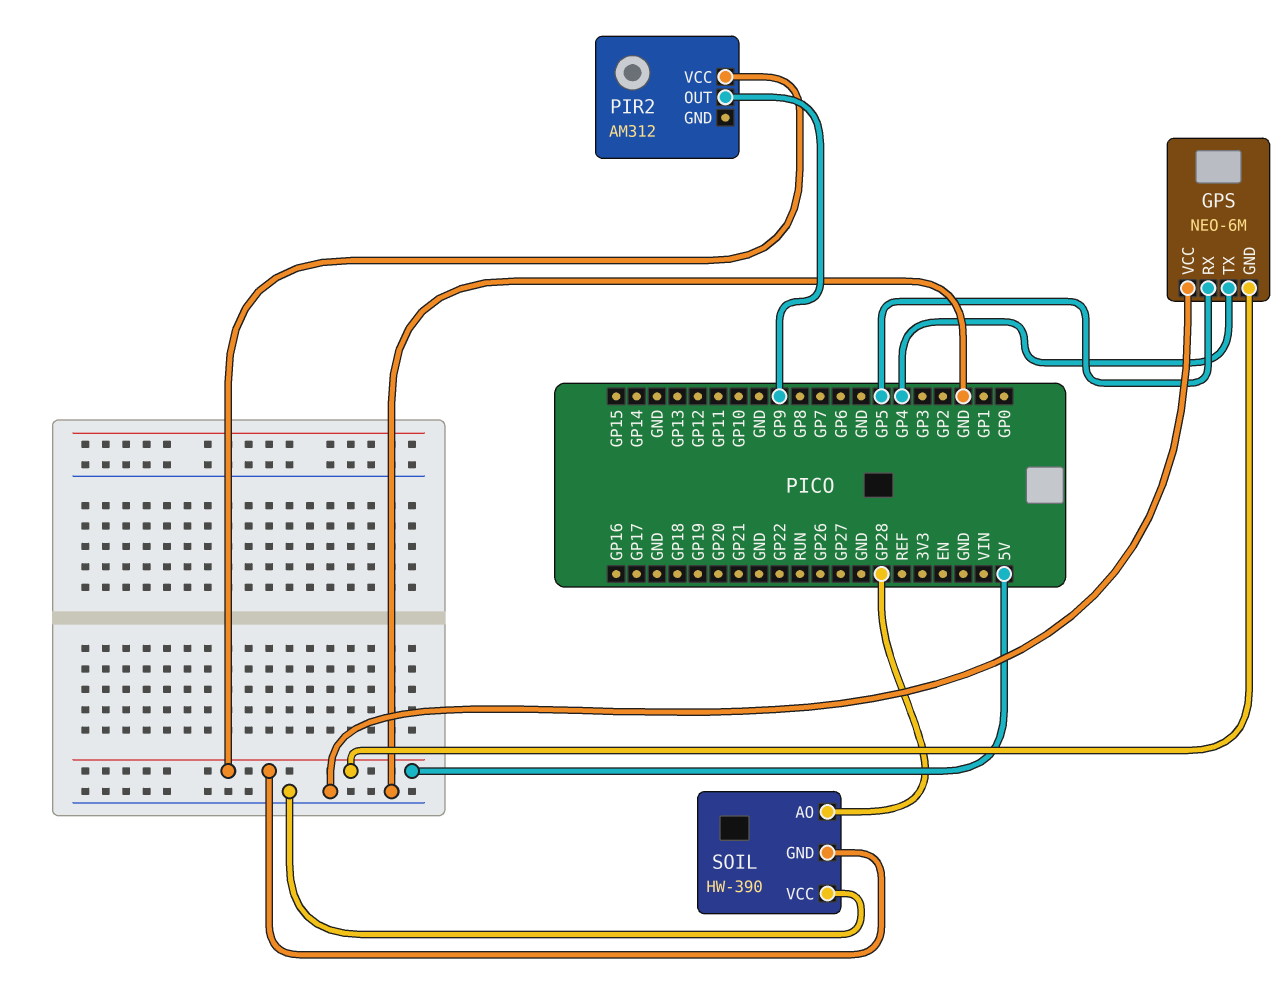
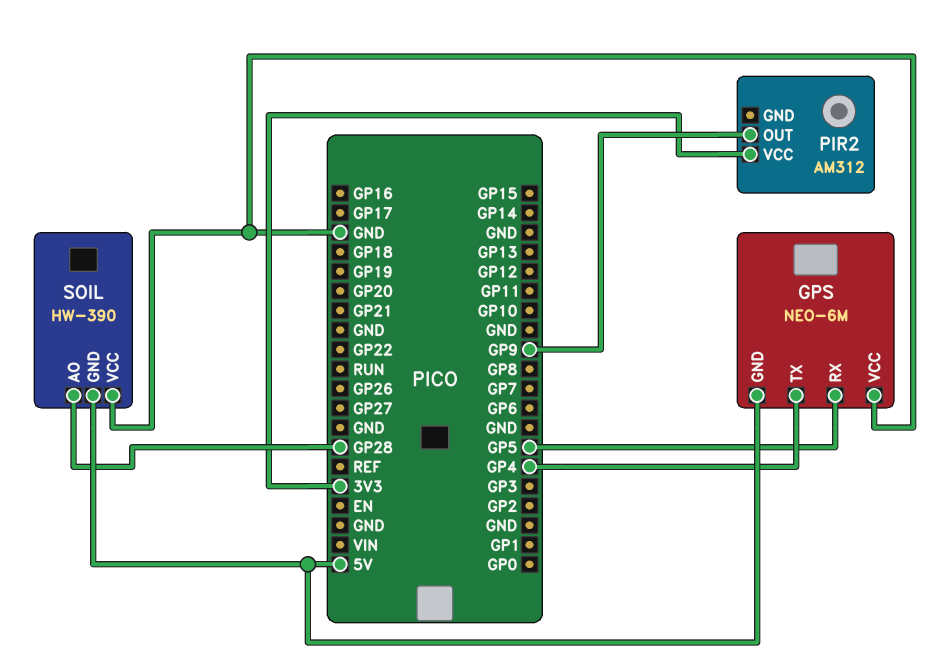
PIR2 pin VCC: 5V -> 3V3

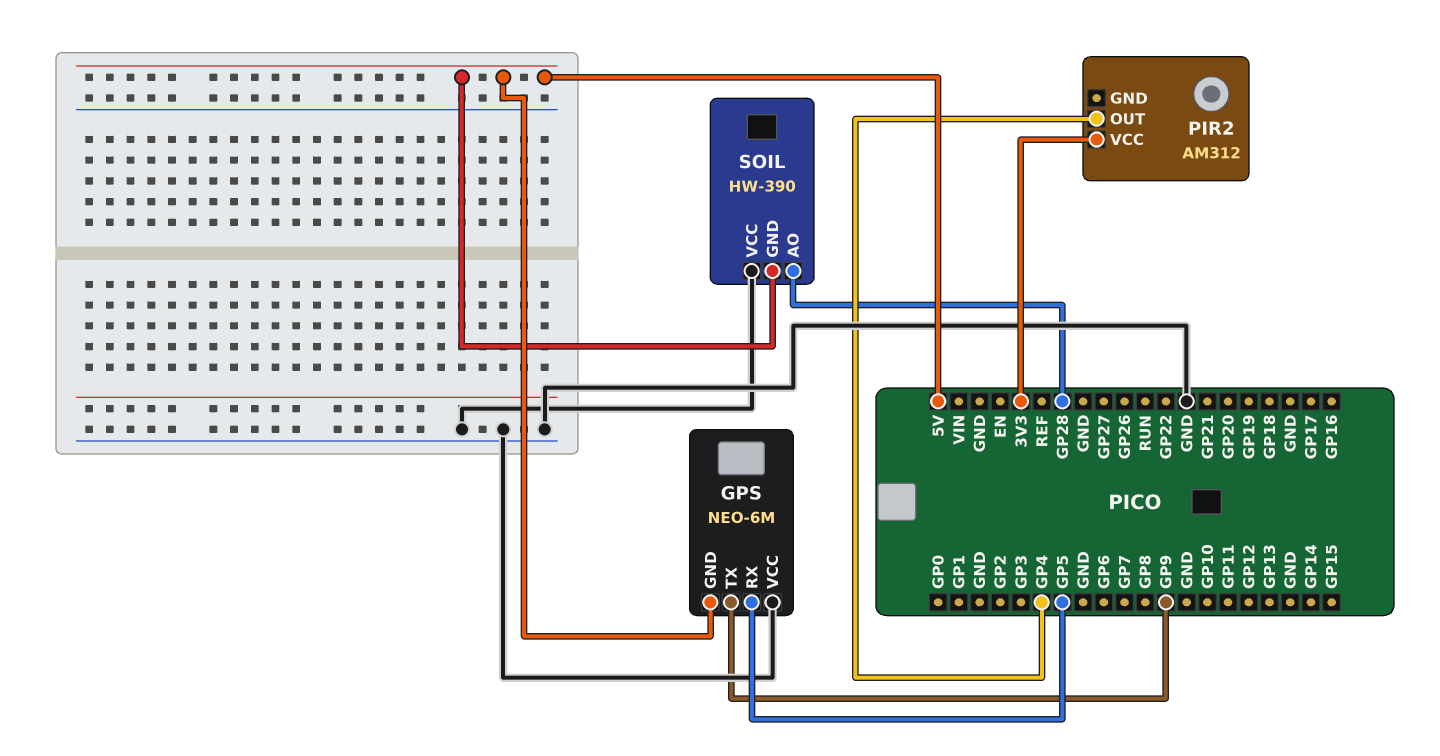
GPS pin TX: GP4 -> GP9
PIR2 pin OUT: GP9 -> GP4

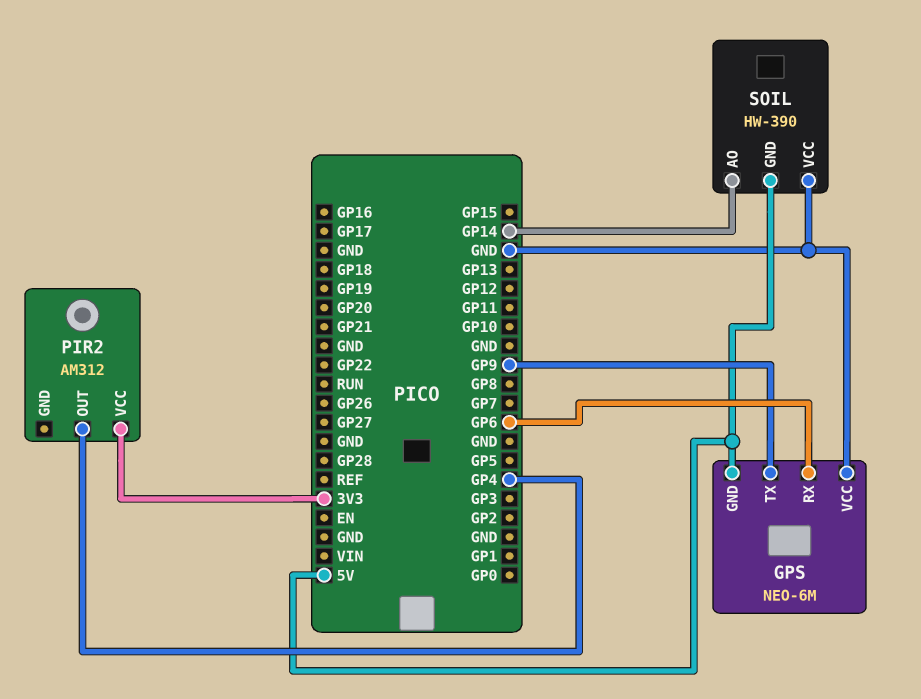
GPS pin RX: GP5 -> GP6
SOIL pin AO: GP28 -> GP14

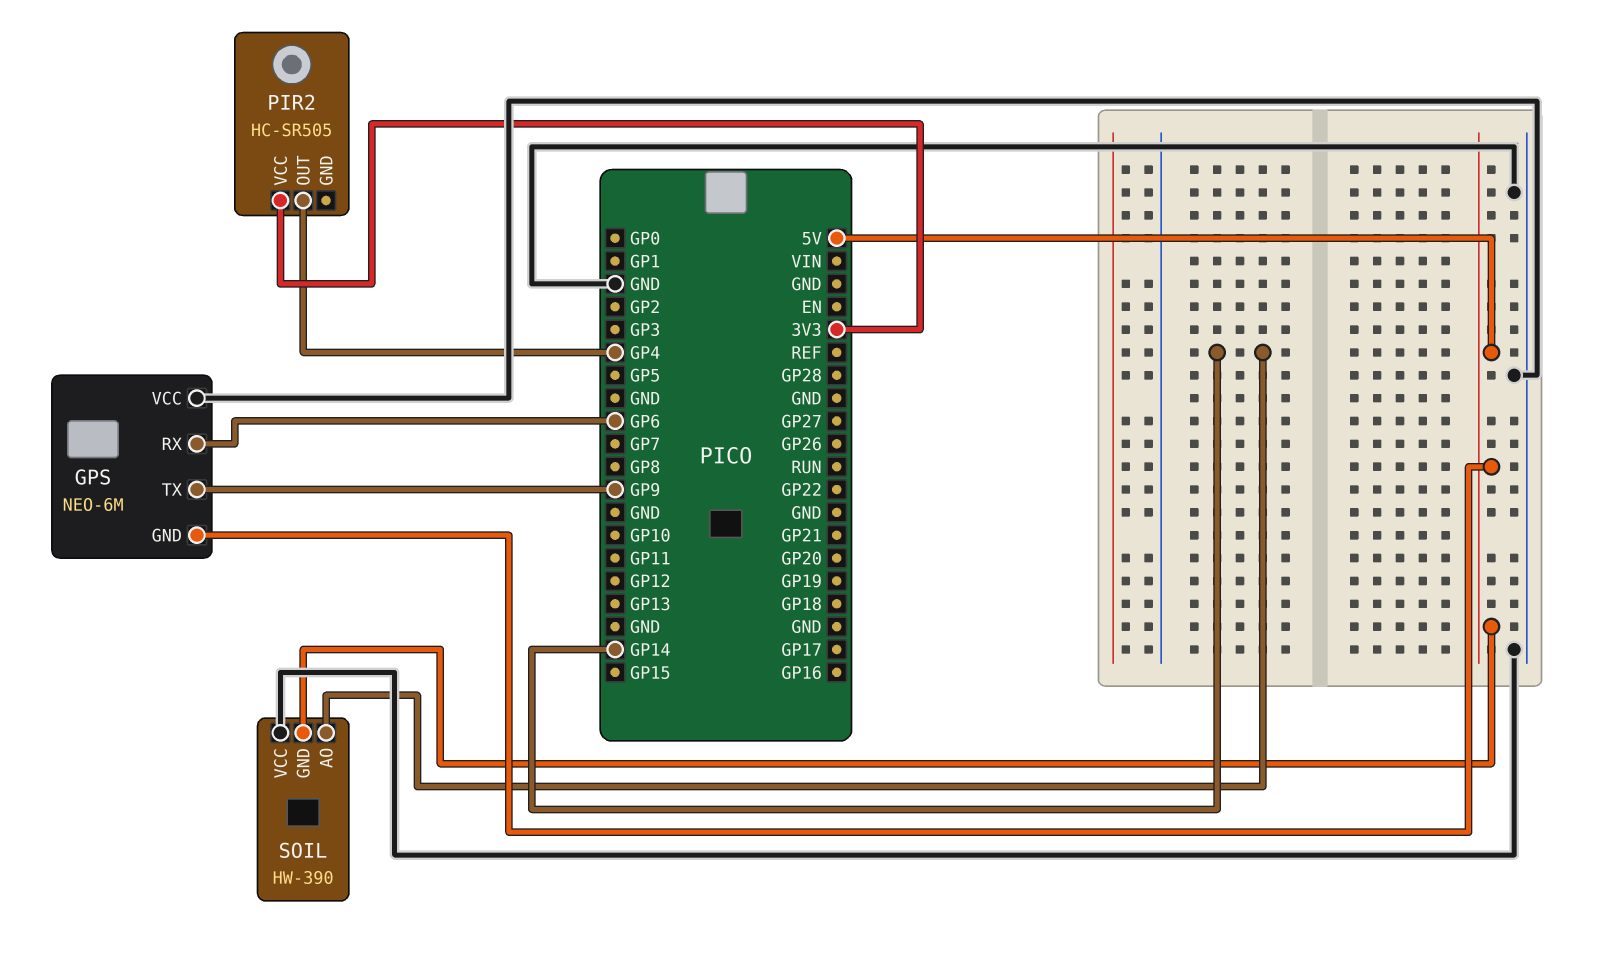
PIR2: AM312 -> HC-SR505

